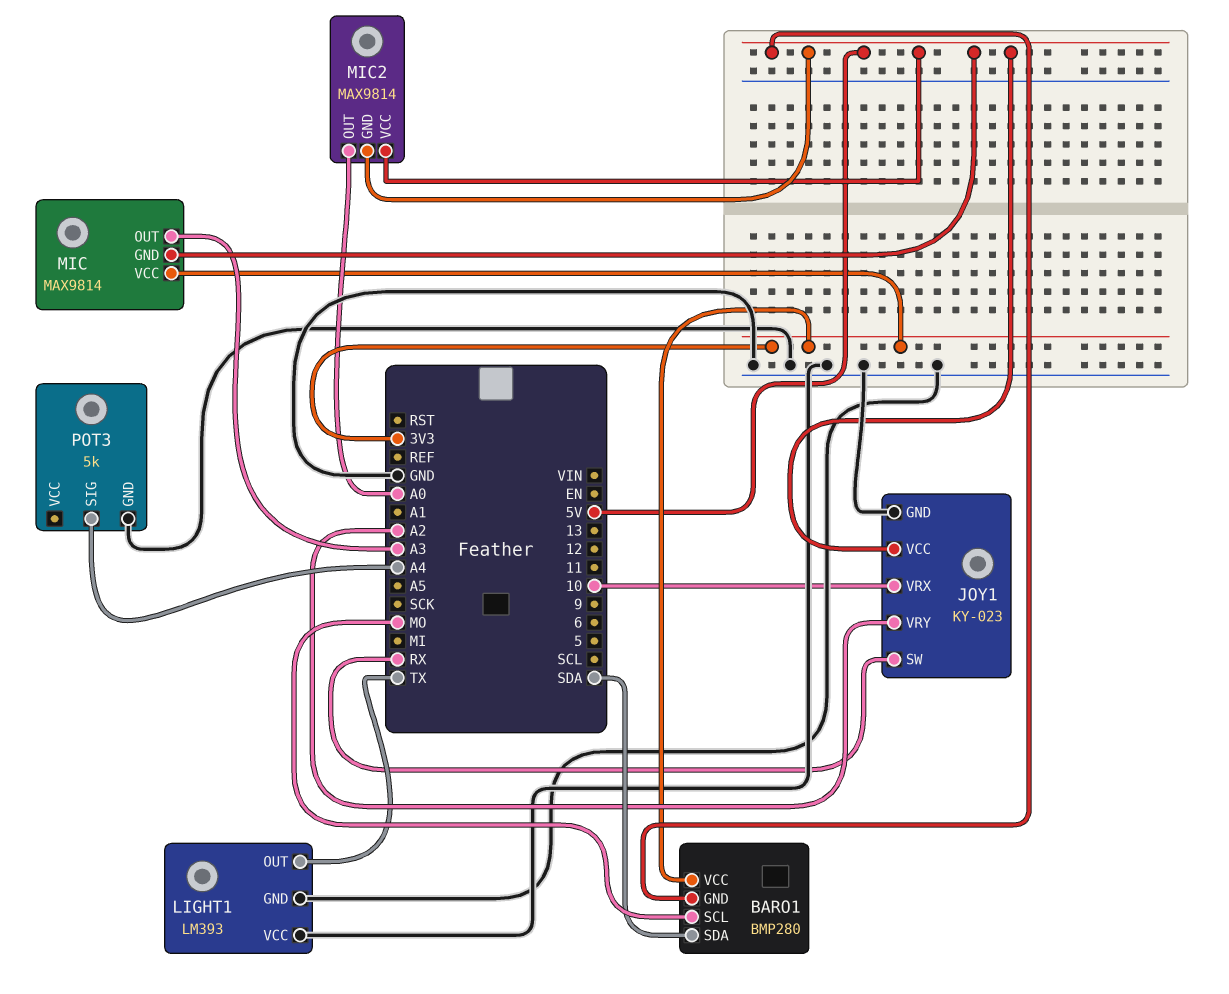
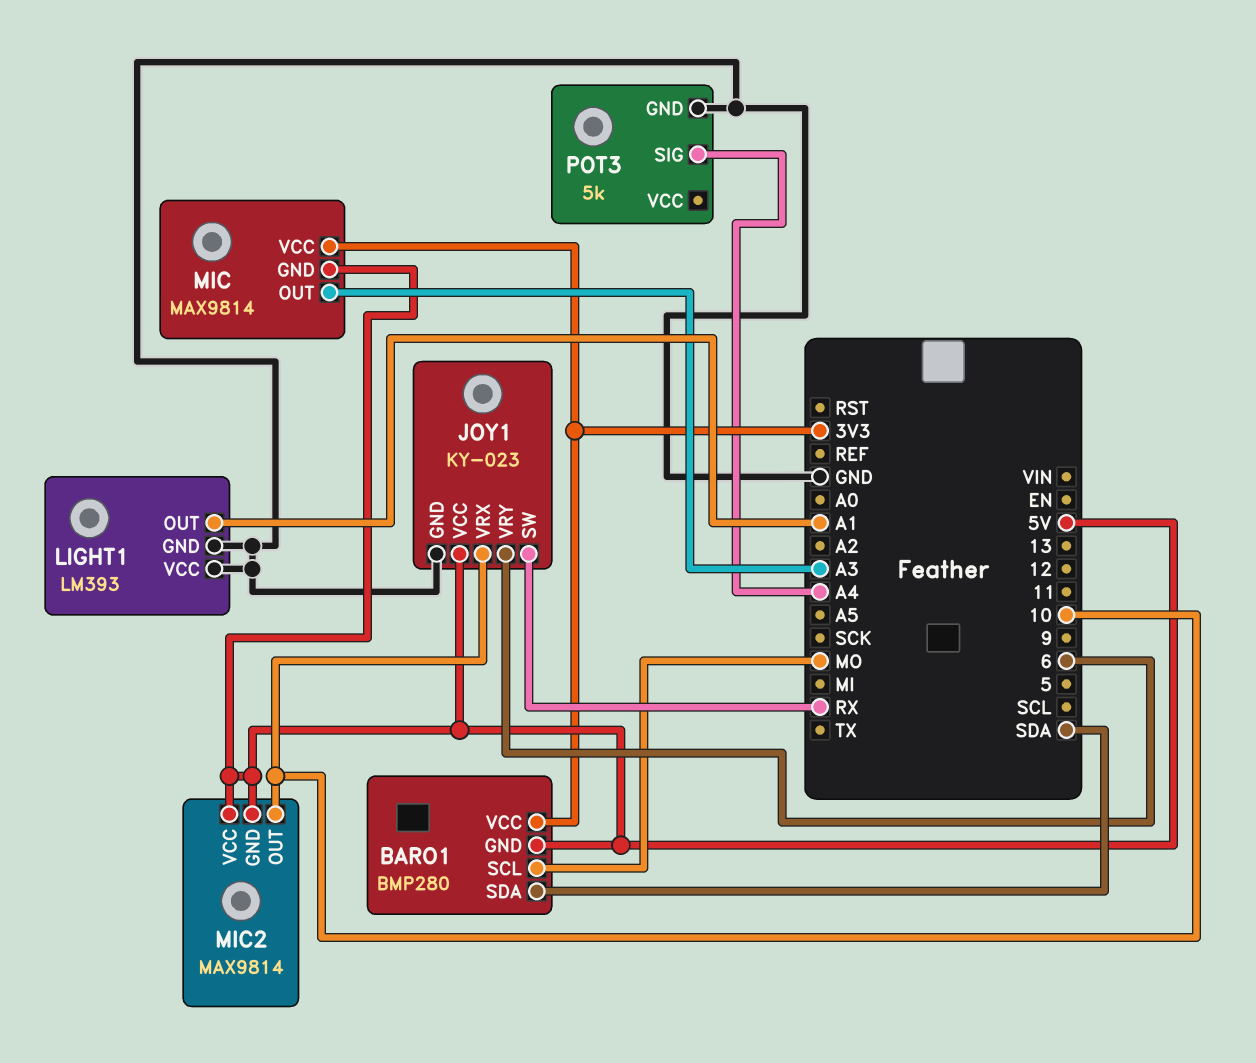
JOY1 pin VRY: A2 -> 6
LIGHT1 pin OUT: TX -> A1
MIC2 pin OUT: A0 -> 10

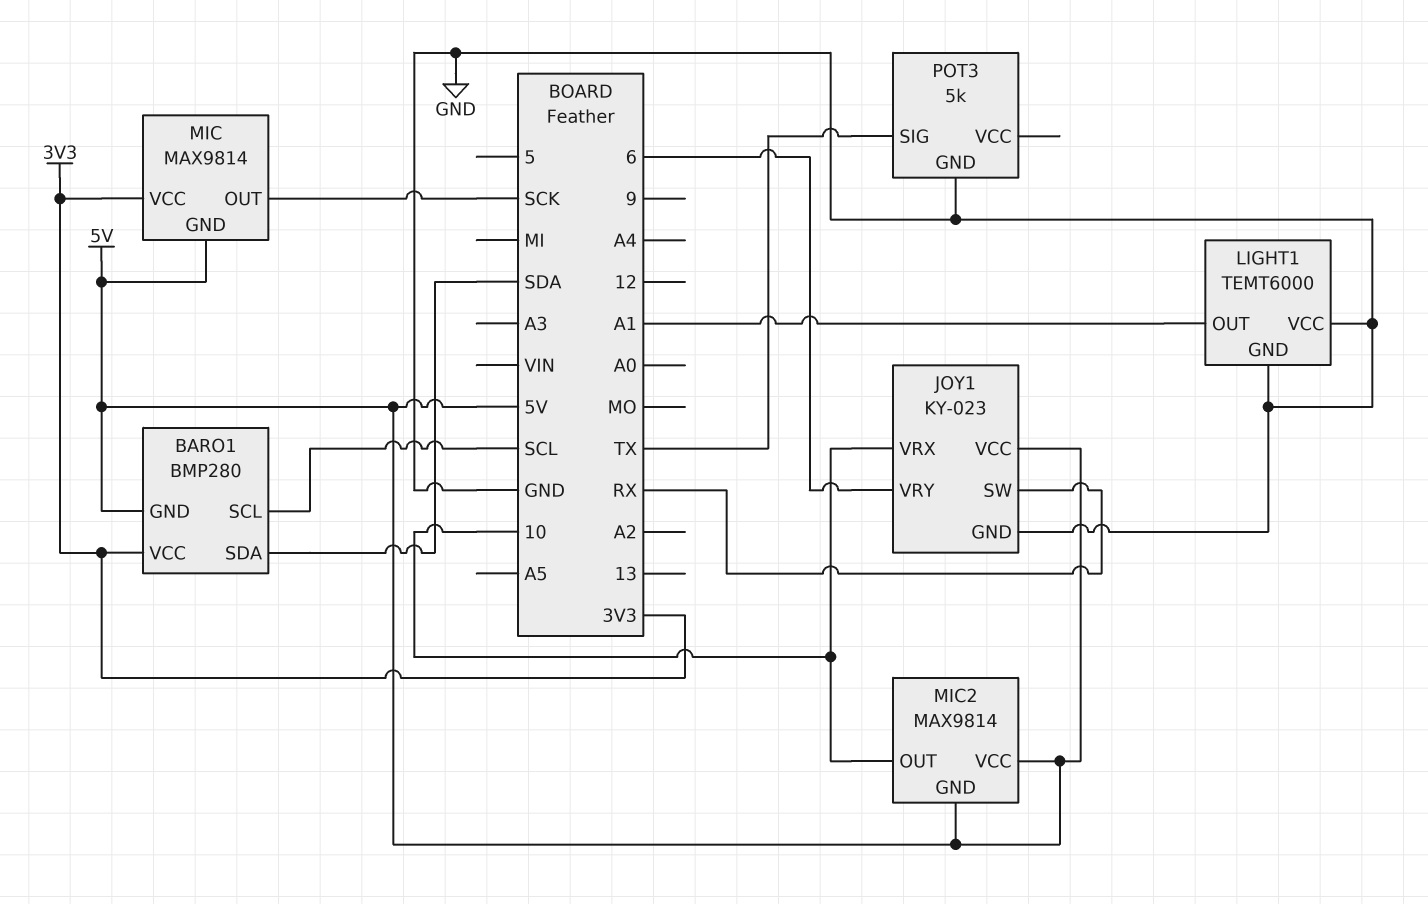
BARO1 pin SCL: MO -> SCL
LIGHT1: LM393 -> TEMT6000
MIC pin OUT: A3 -> SCK
POT3 pin SIG: A4 -> TX

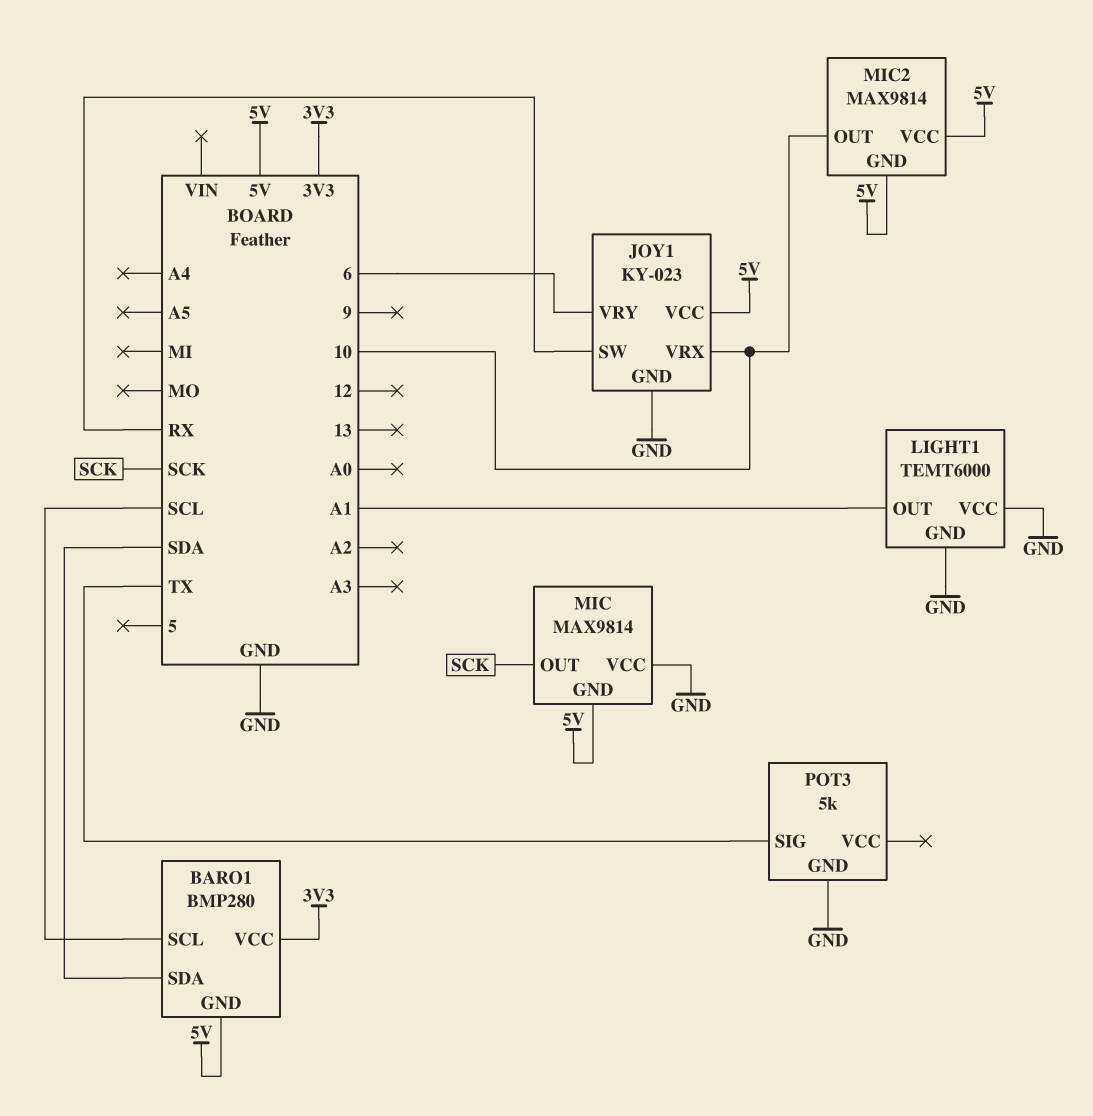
MIC pin VCC: 3V3 -> GND

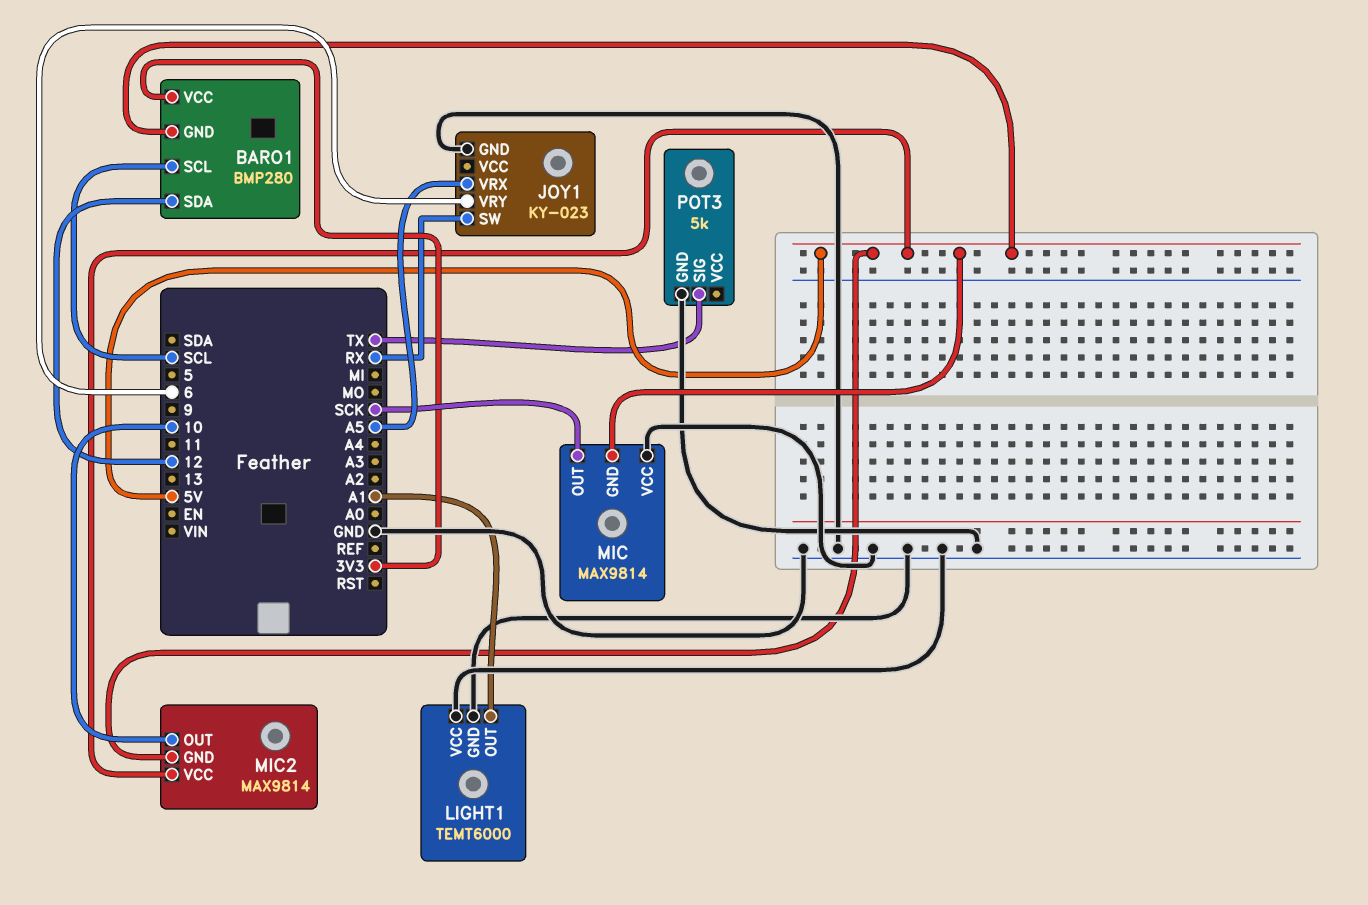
BARO1 pin SDA: SDA -> 12
JOY1 pin VCC: 5V -> none
JOY1 pin VRX: 10 -> A5

